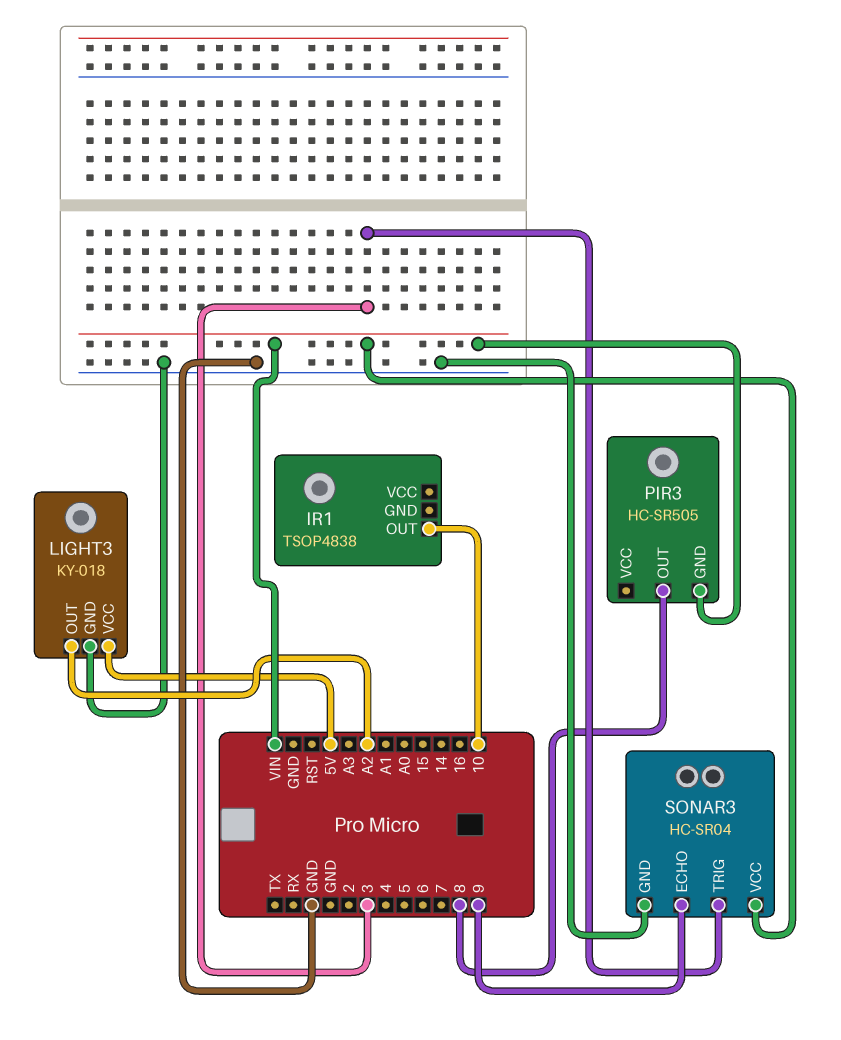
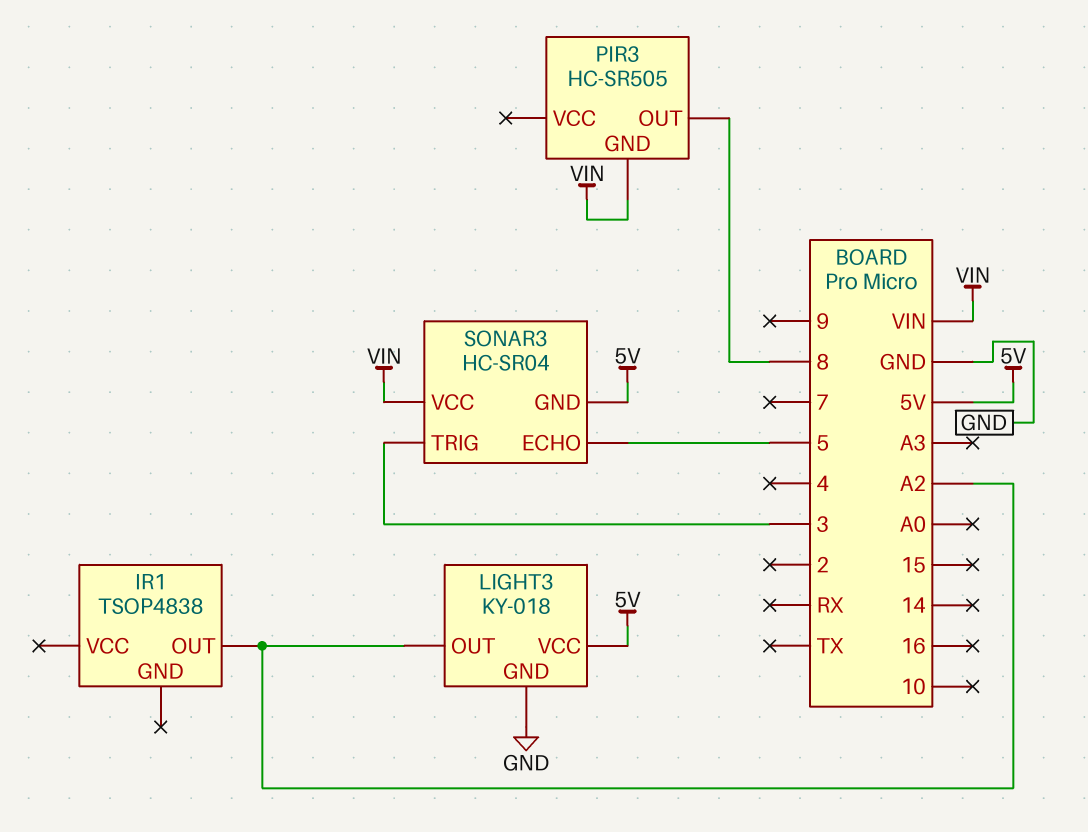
IR1 pin OUT: 10 -> A2
SONAR3 pin ECHO: 9 -> 5
SONAR3 pin GND: GND -> 5V

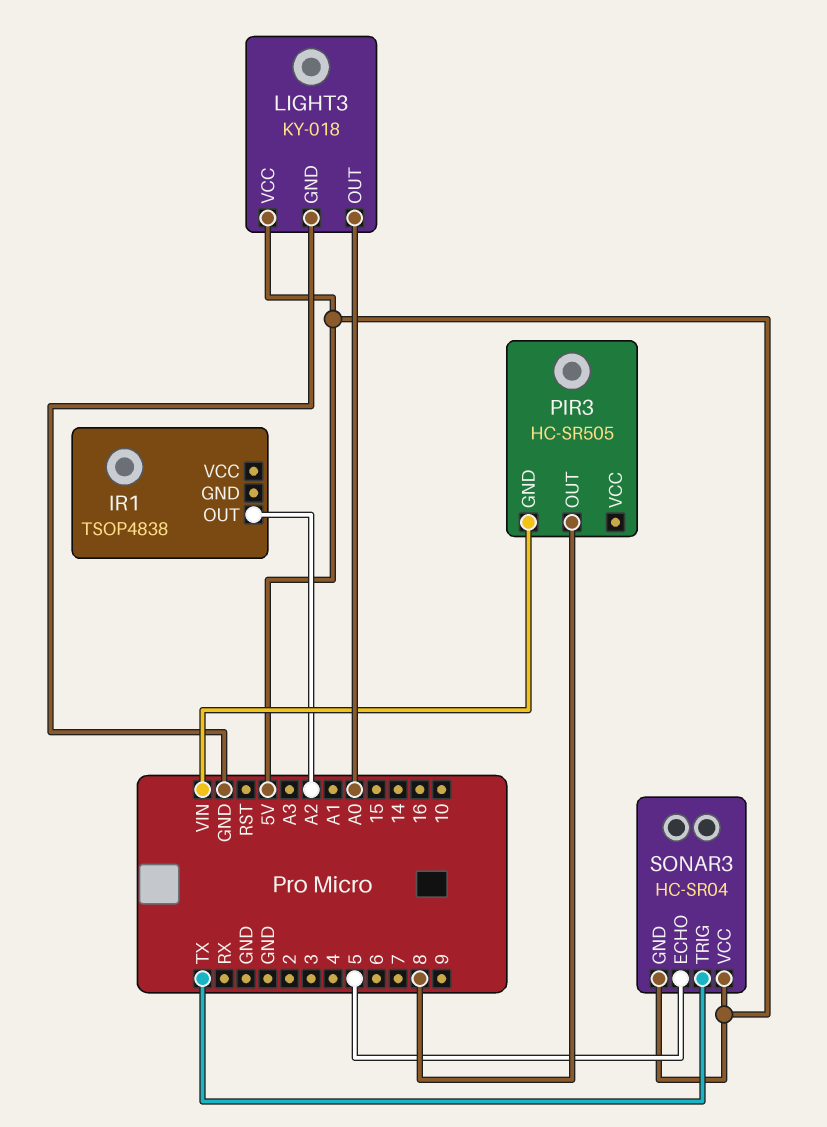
LIGHT3 pin OUT: A2 -> A0
SONAR3 pin TRIG: 3 -> TX
SONAR3 pin VCC: VIN -> 5V

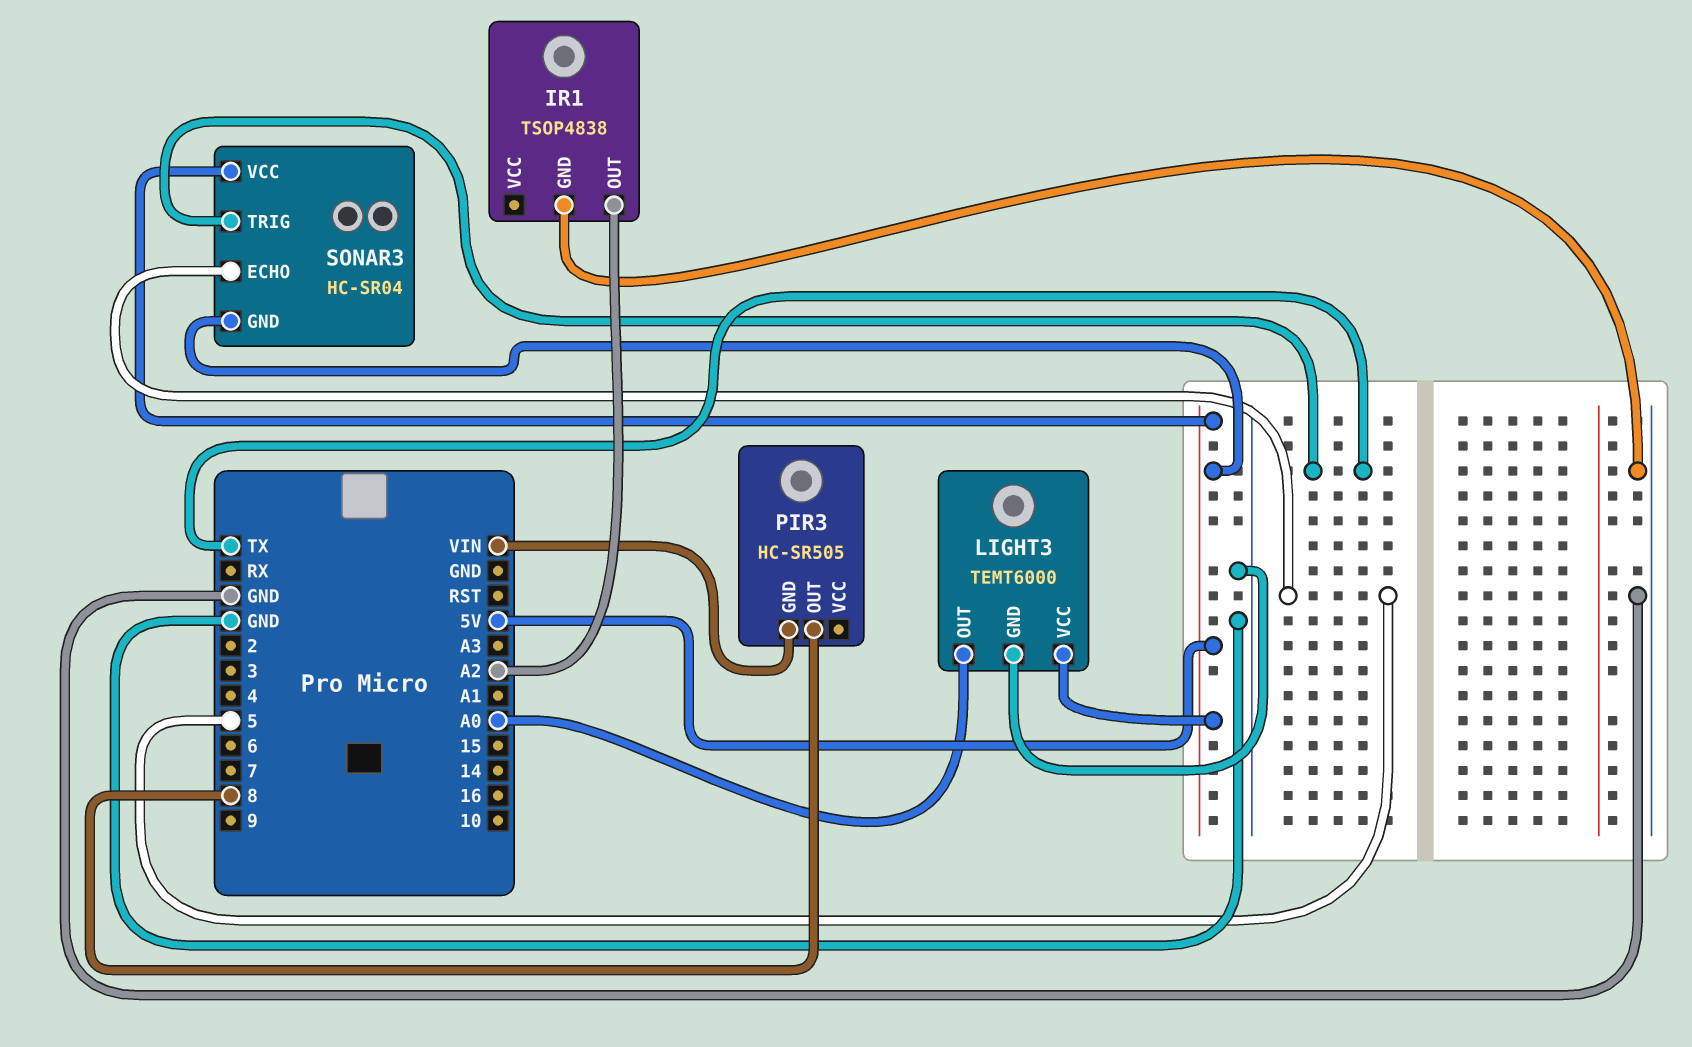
IR1 pin GND: none -> GND
LIGHT3: KY-018 -> TEMT6000

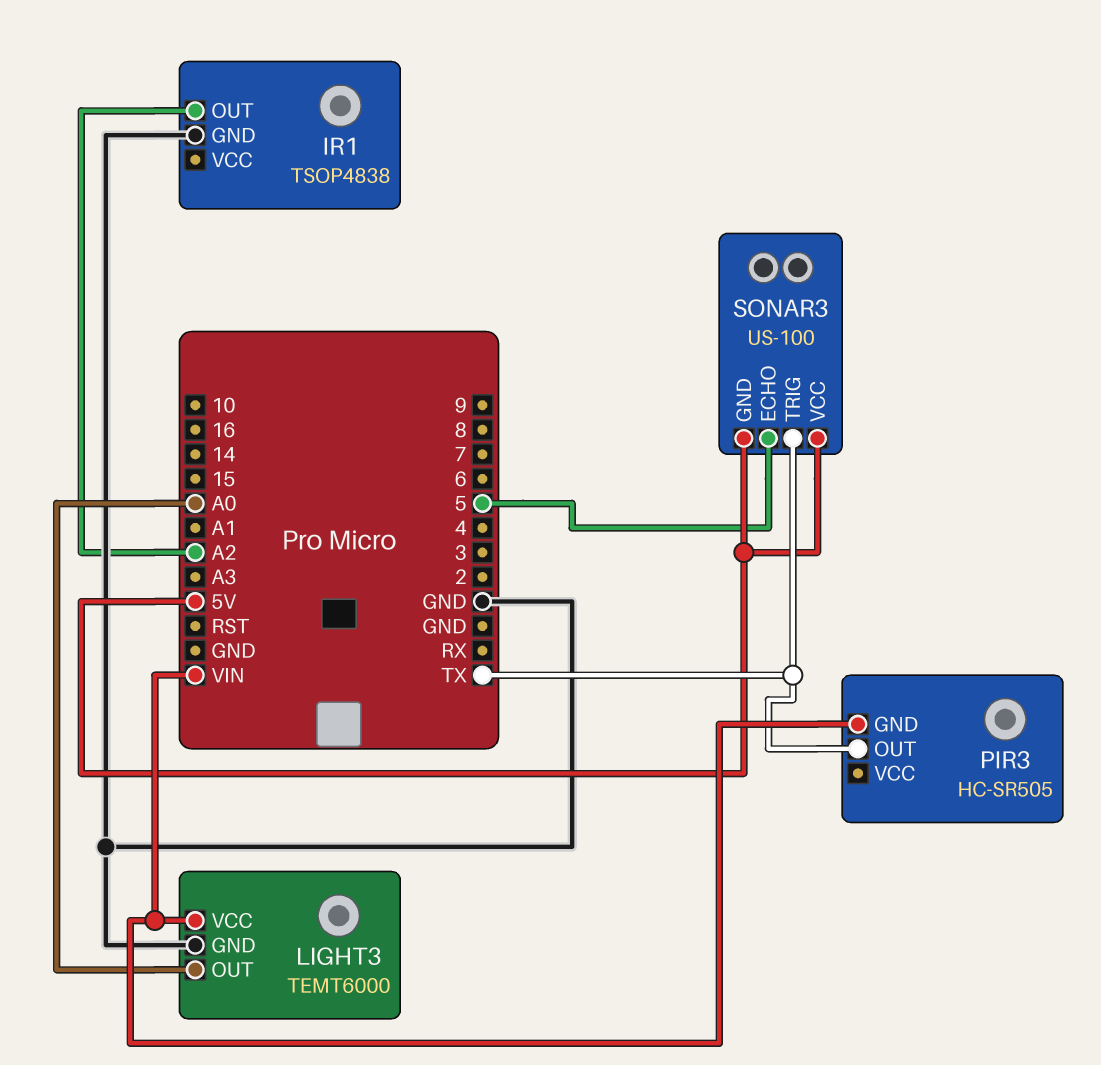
LIGHT3 pin VCC: 5V -> VIN
PIR3 pin OUT: 8 -> TX
SONAR3: HC-SR04 -> US-100

